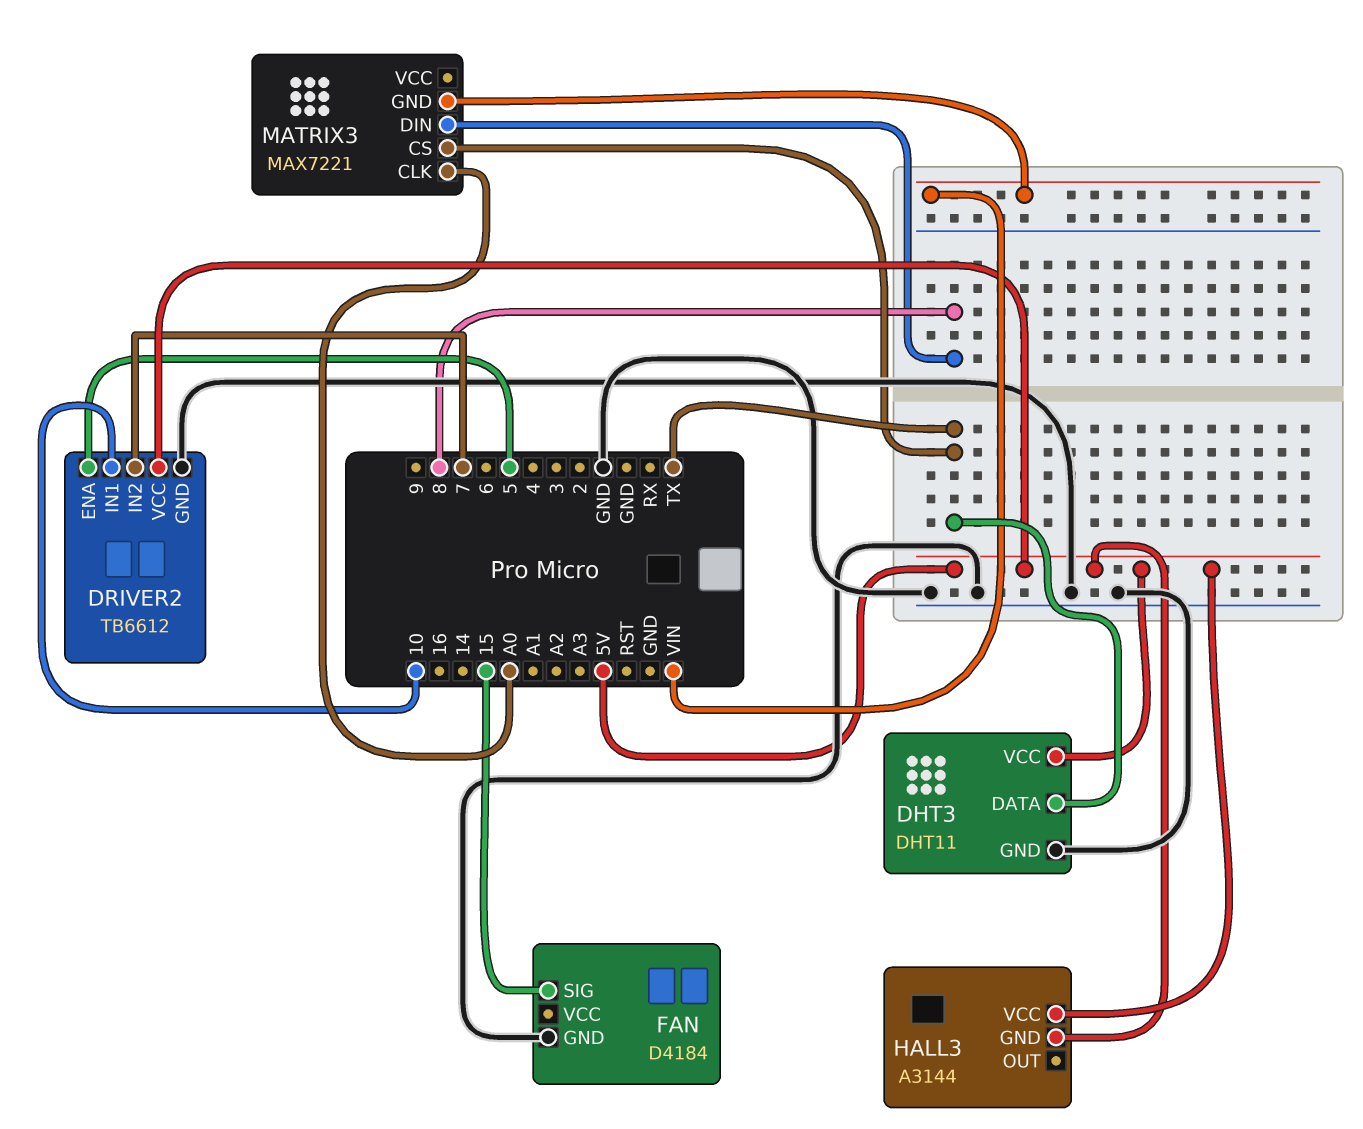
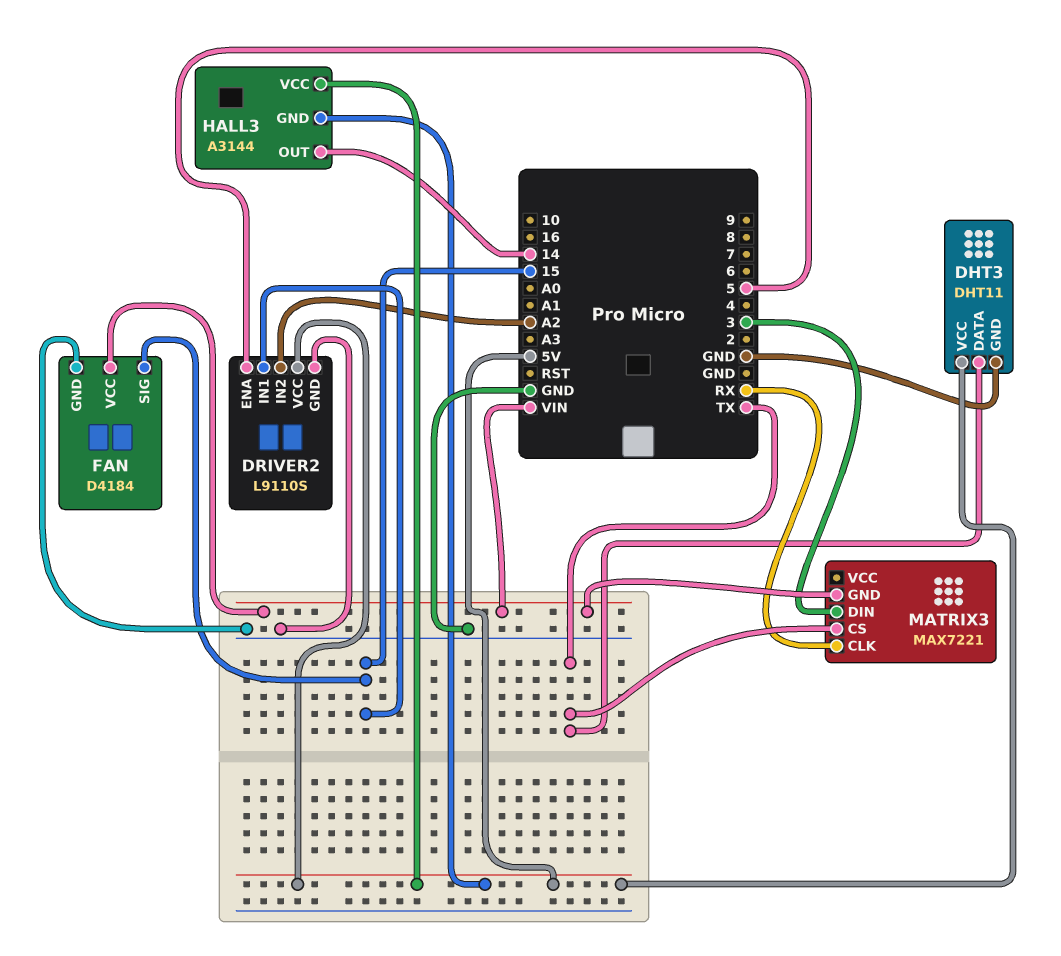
DRIVER2: TB6612 -> L9110S
DRIVER2 pin IN1: 10 -> 15
DRIVER2 pin IN2: 7 -> A2
FAN pin VCC: none -> VIN
HALL3 pin OUT: none -> 14
MATRIX3 pin CLK: A0 -> RX
MATRIX3 pin DIN: 8 -> 3

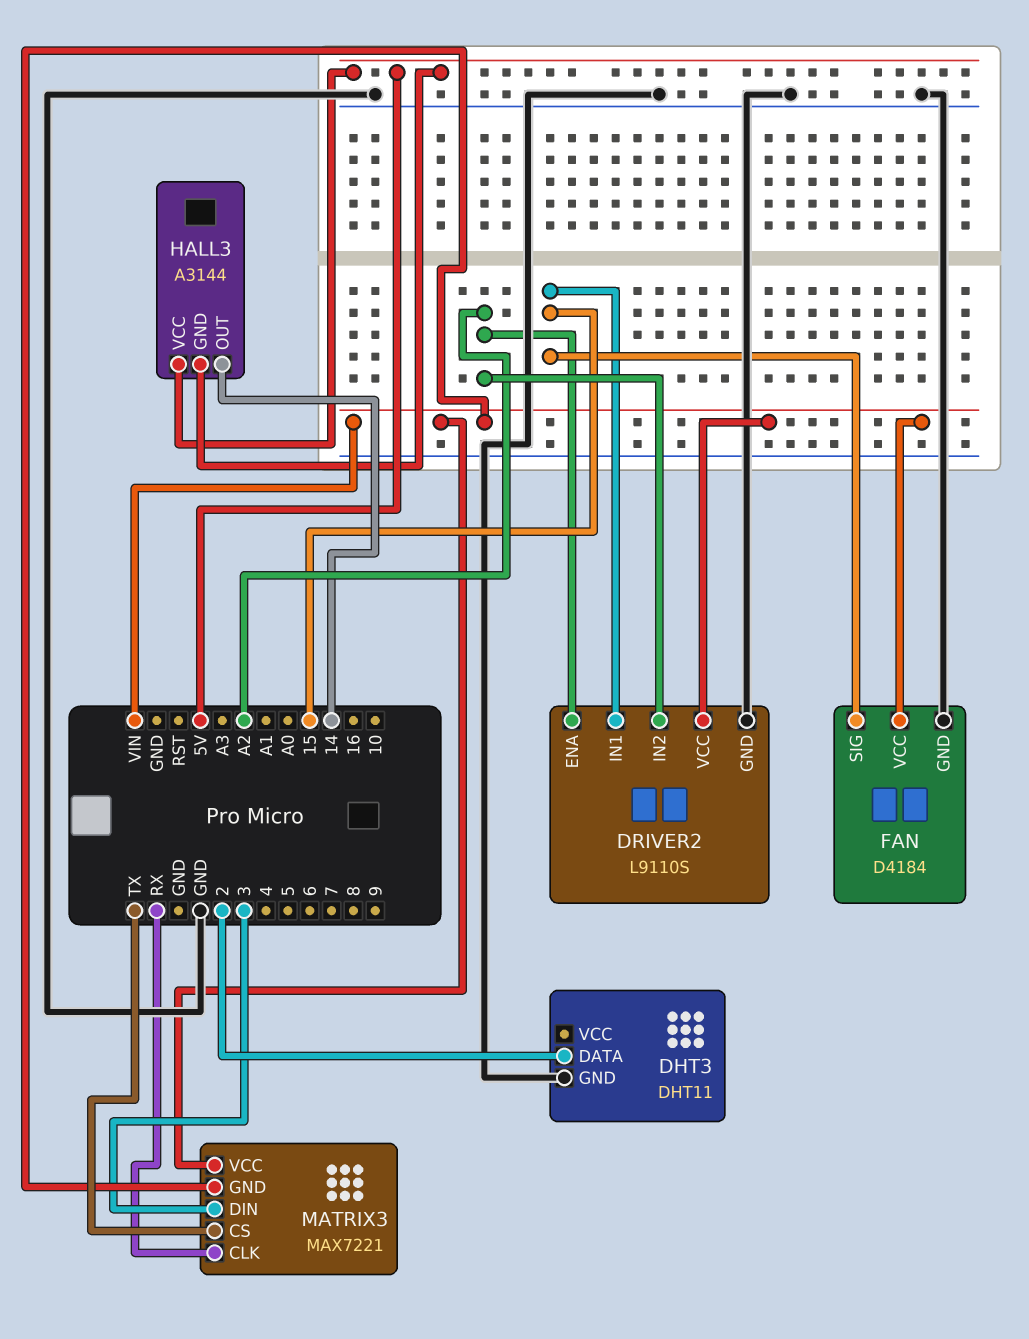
DHT3 pin DATA: TX -> 2
DHT3 pin VCC: 5V -> none
DRIVER2 pin ENA: 5 -> A2
DRIVER2 pin VCC: 5V -> VIN
MATRIX3 pin VCC: none -> VIN

